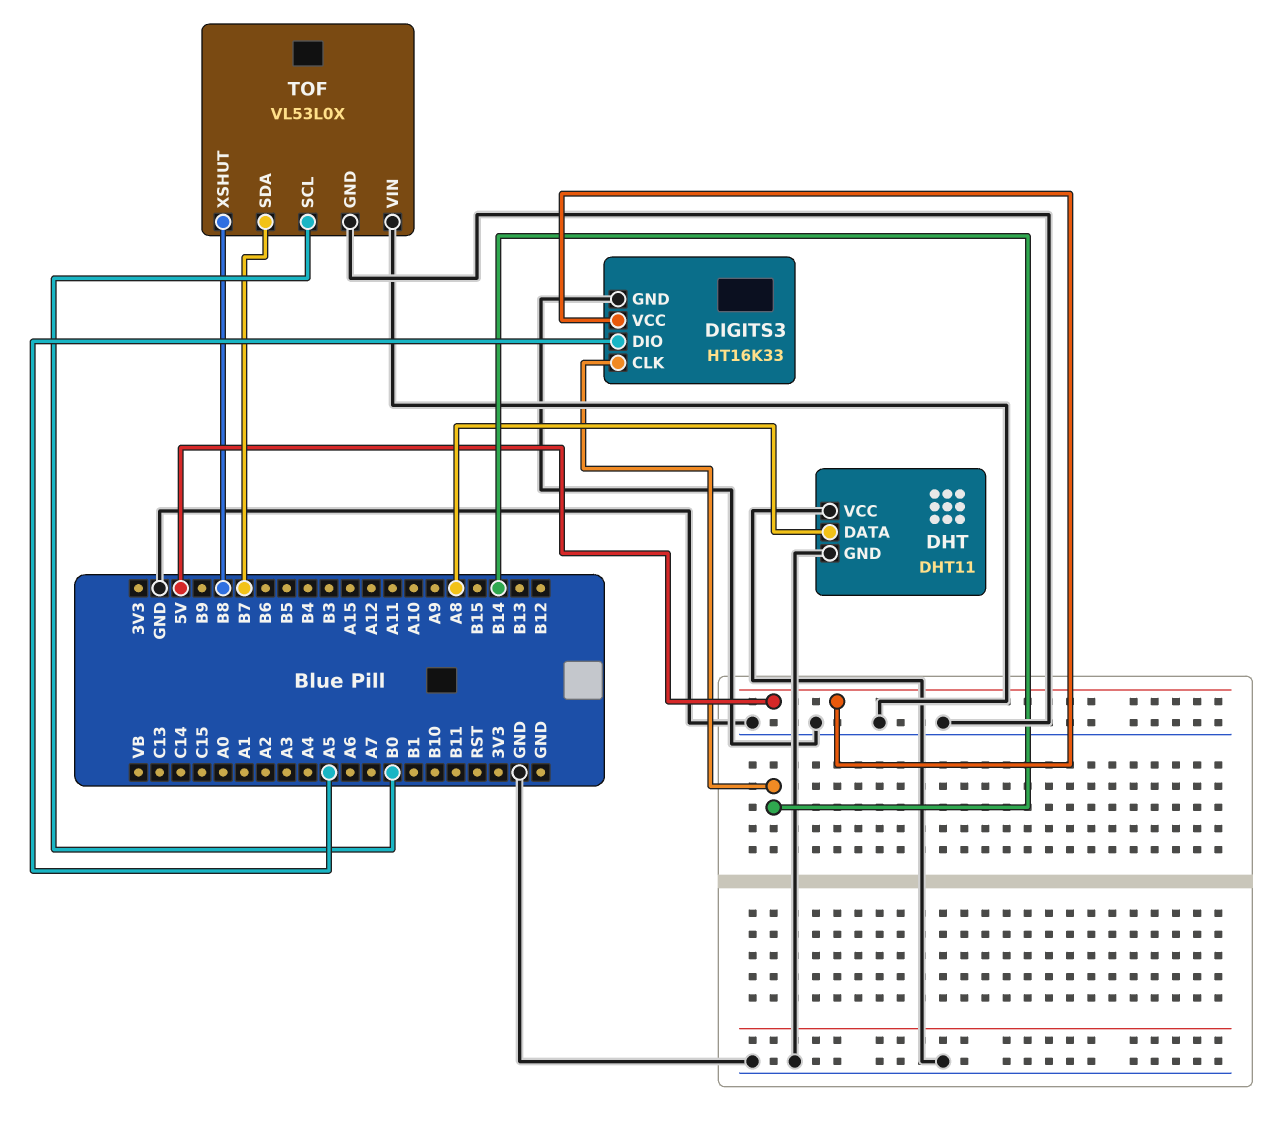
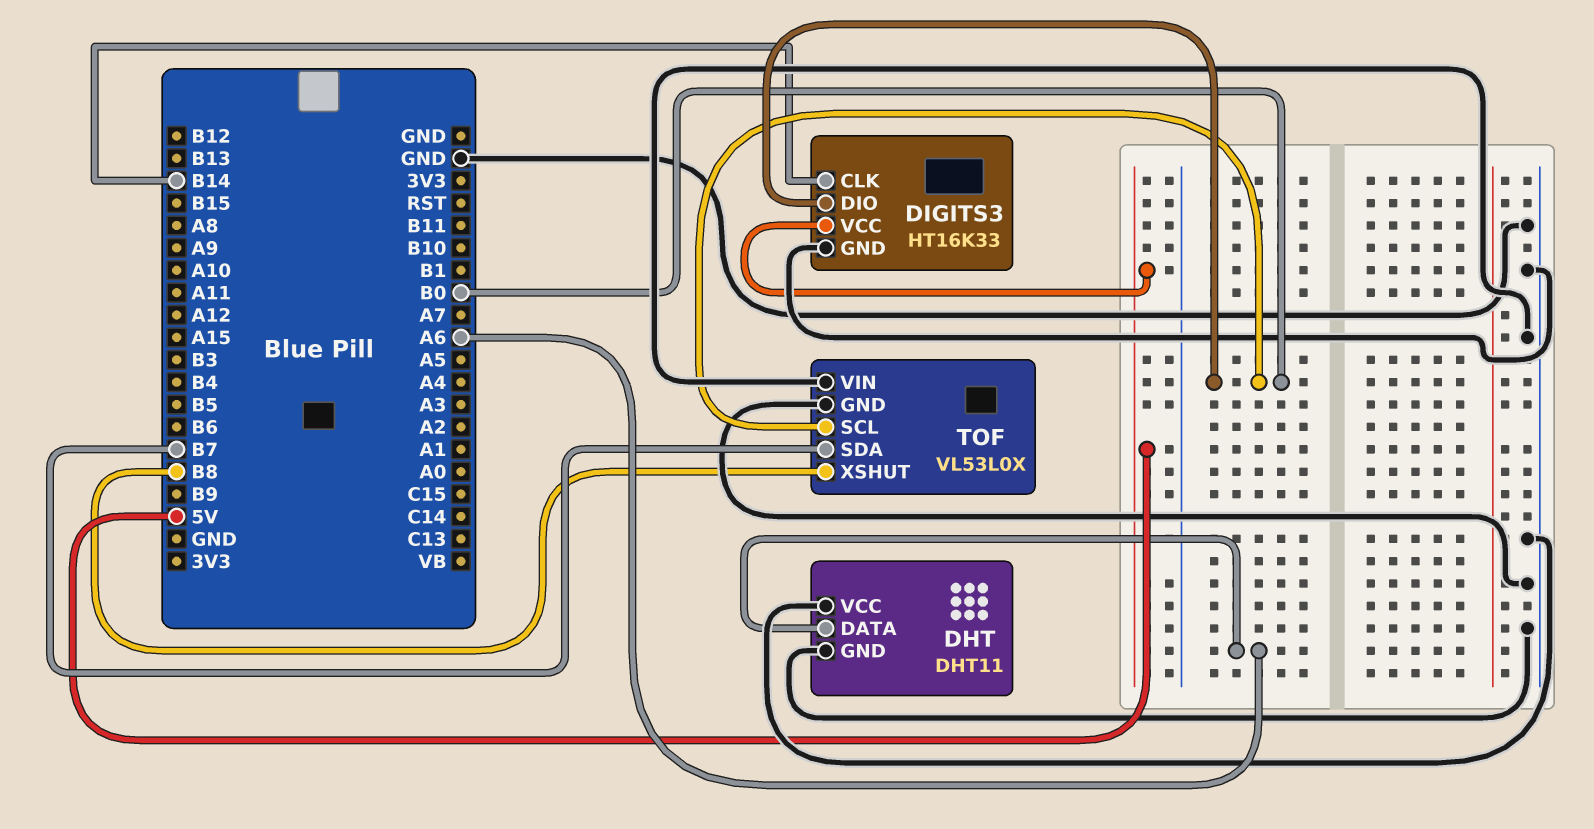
DHT pin DATA: A8 -> A6
DIGITS3 pin DIO: A5 -> B0

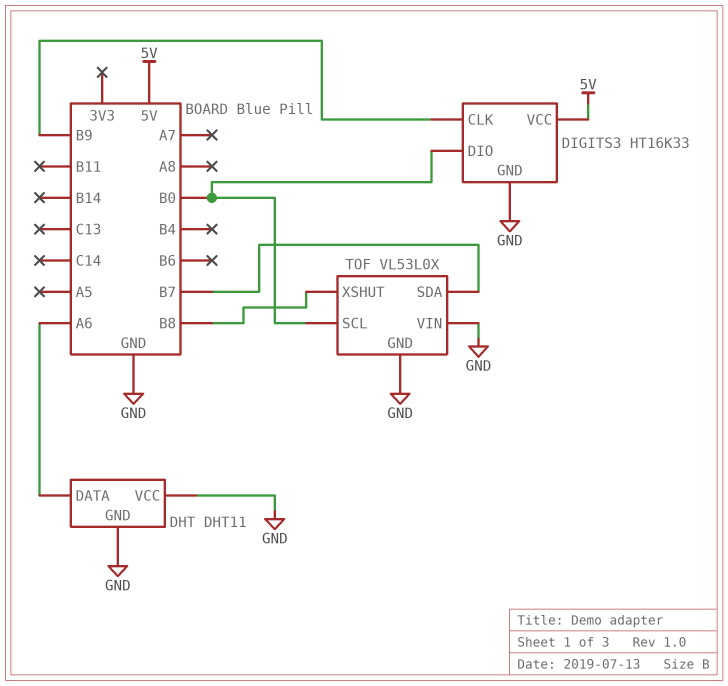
DIGITS3 pin CLK: B14 -> B9

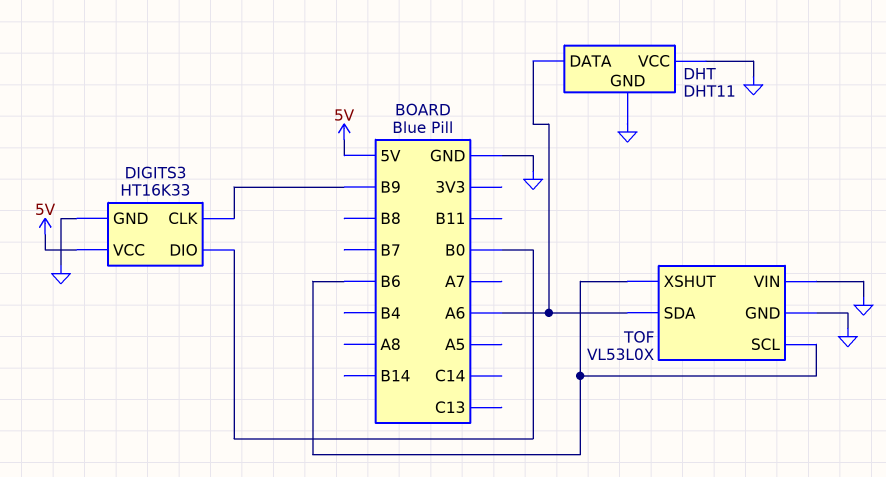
TOF pin SCL: B0 -> B6
TOF pin SDA: B7 -> A6
TOF pin XSHUT: B8 -> B6

